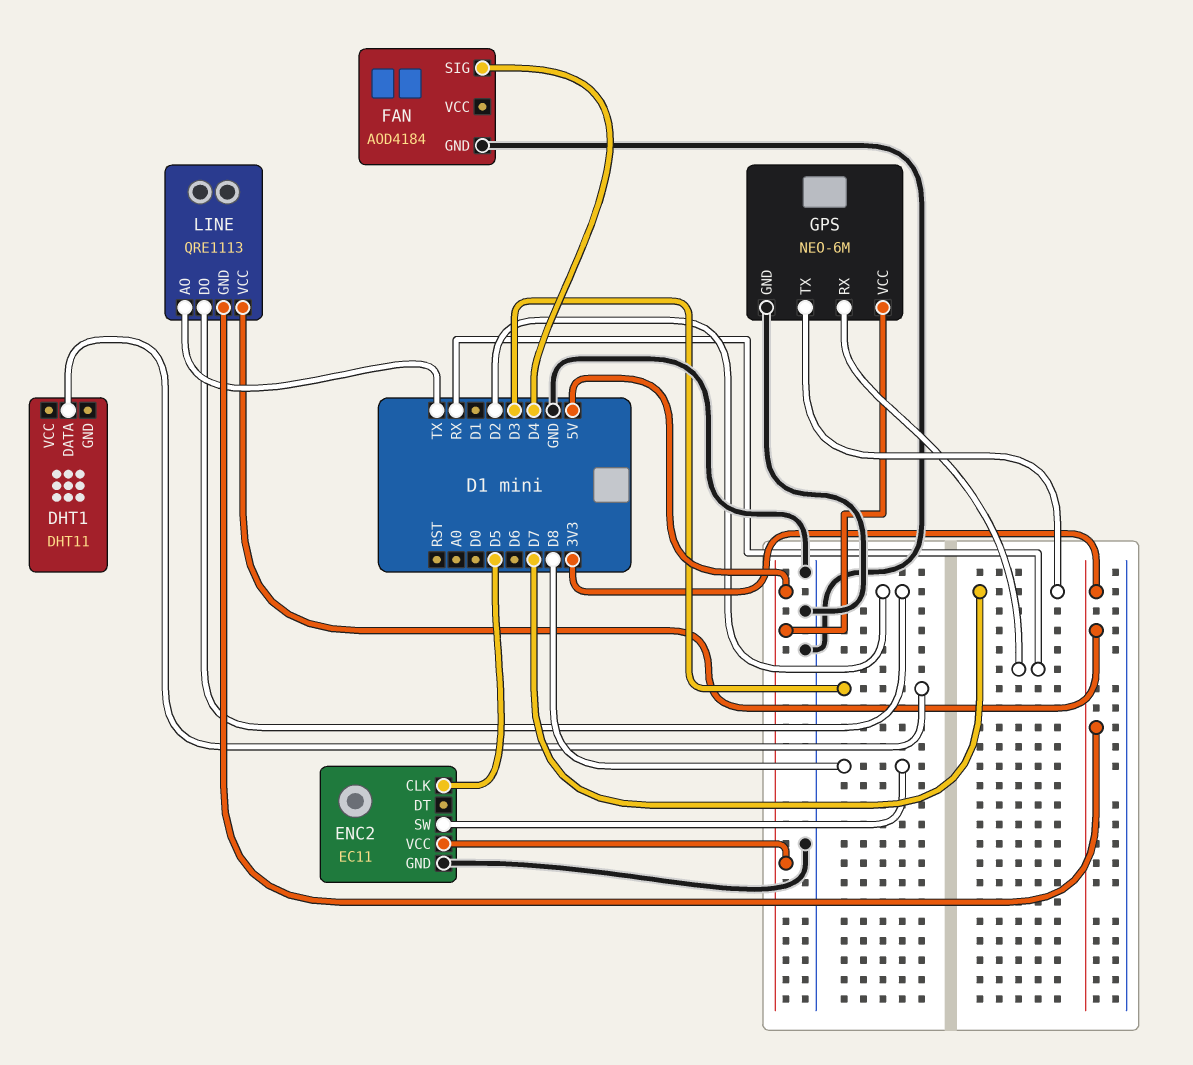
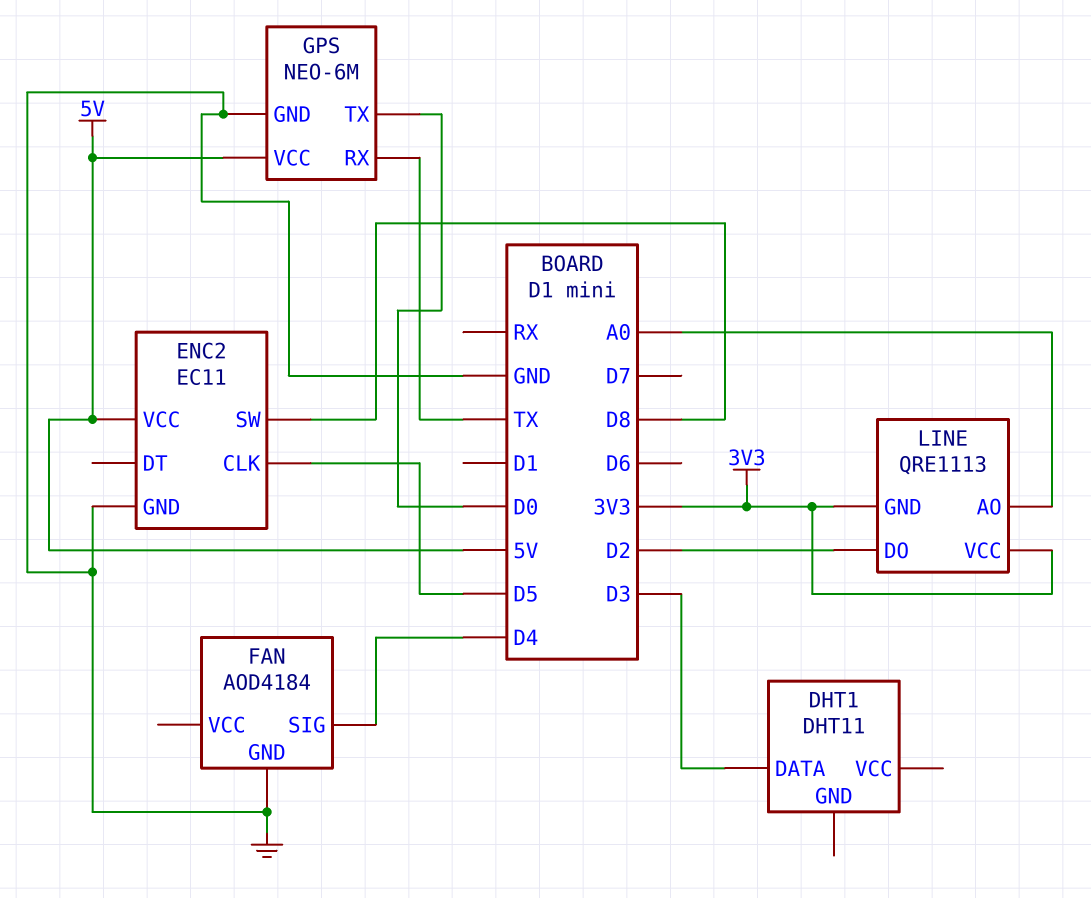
GPS pin RX: RX -> TX
GPS pin TX: D7 -> D0
LINE pin AO: TX -> A0

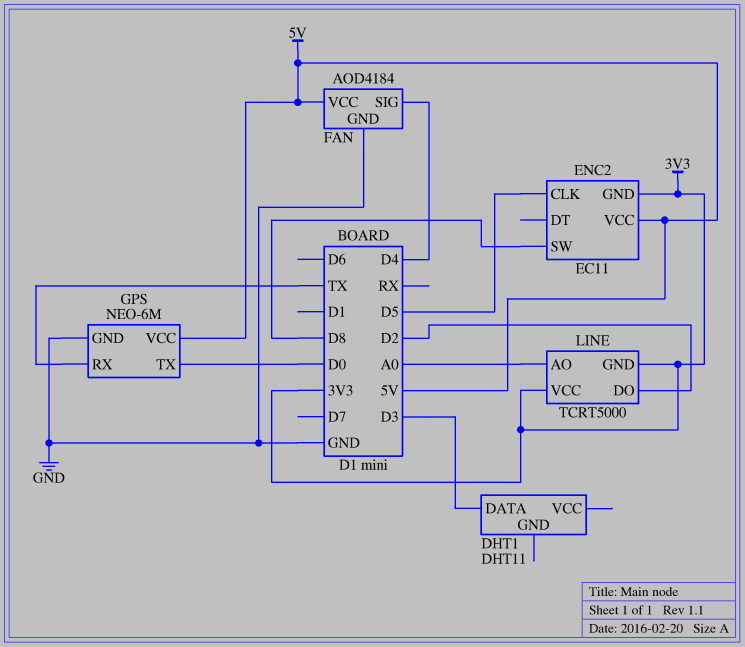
ENC2 pin GND: GND -> 3V3
FAN pin VCC: none -> 5V
LINE: QRE1113 -> TCRT5000

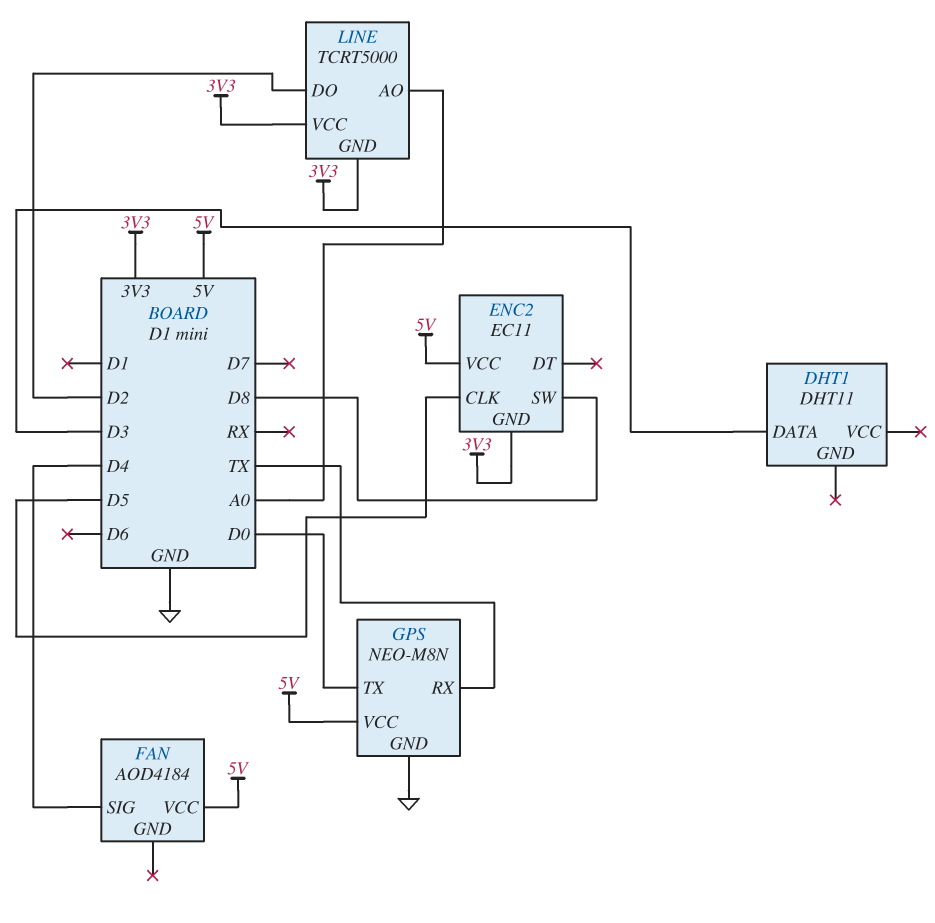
FAN pin GND: GND -> none
GPS: NEO-6M -> NEO-M8N

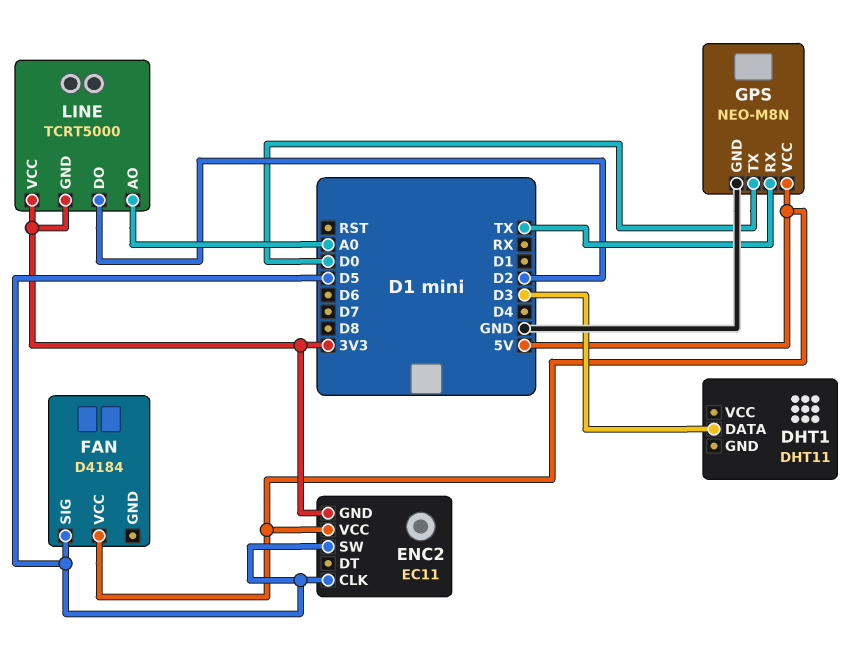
ENC2 pin SW: D8 -> D5
FAN: AOD4184 -> D4184
FAN pin SIG: D4 -> D5

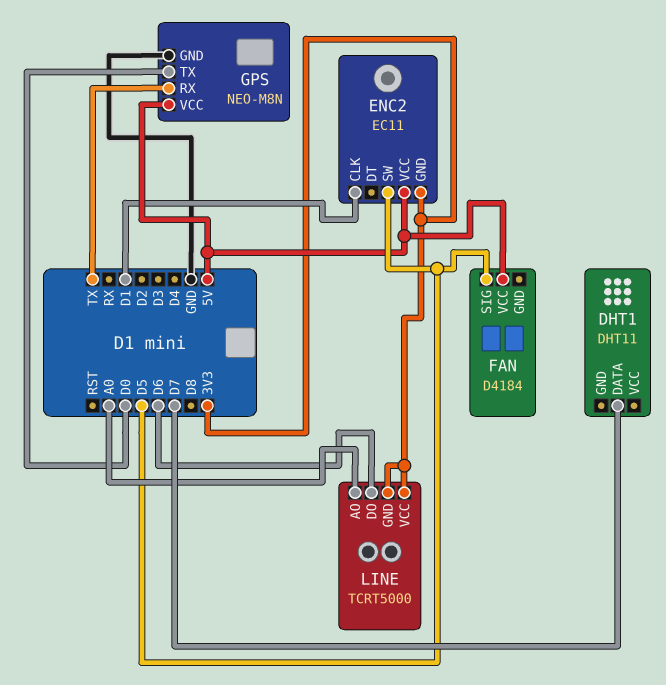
DHT1 pin DATA: D3 -> D7
ENC2 pin CLK: D5 -> D1
LINE pin DO: D2 -> D6

